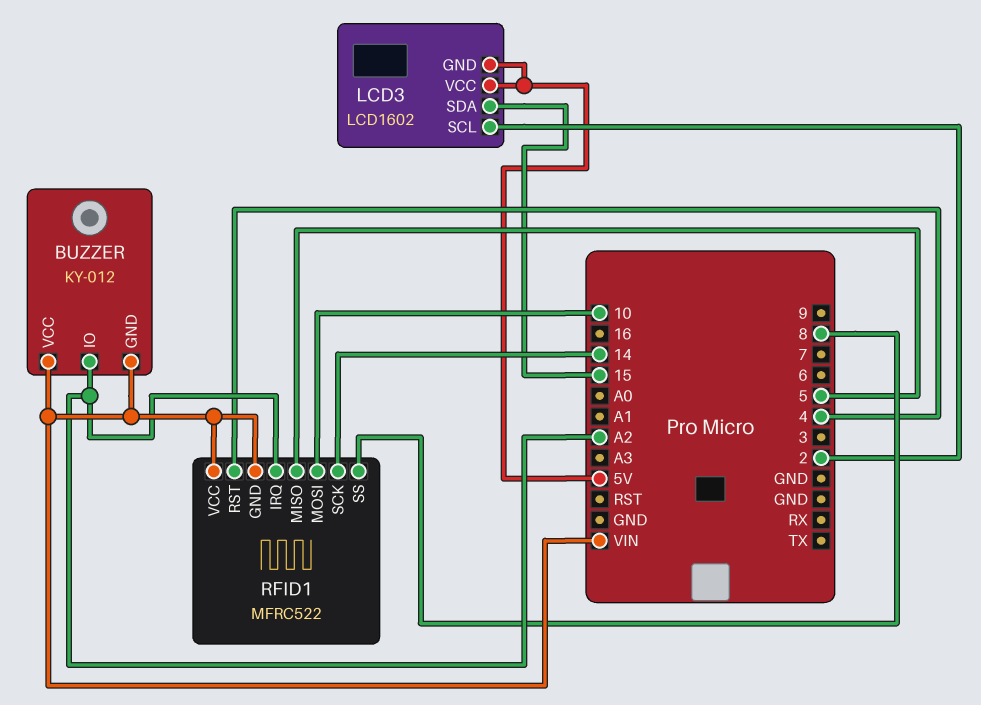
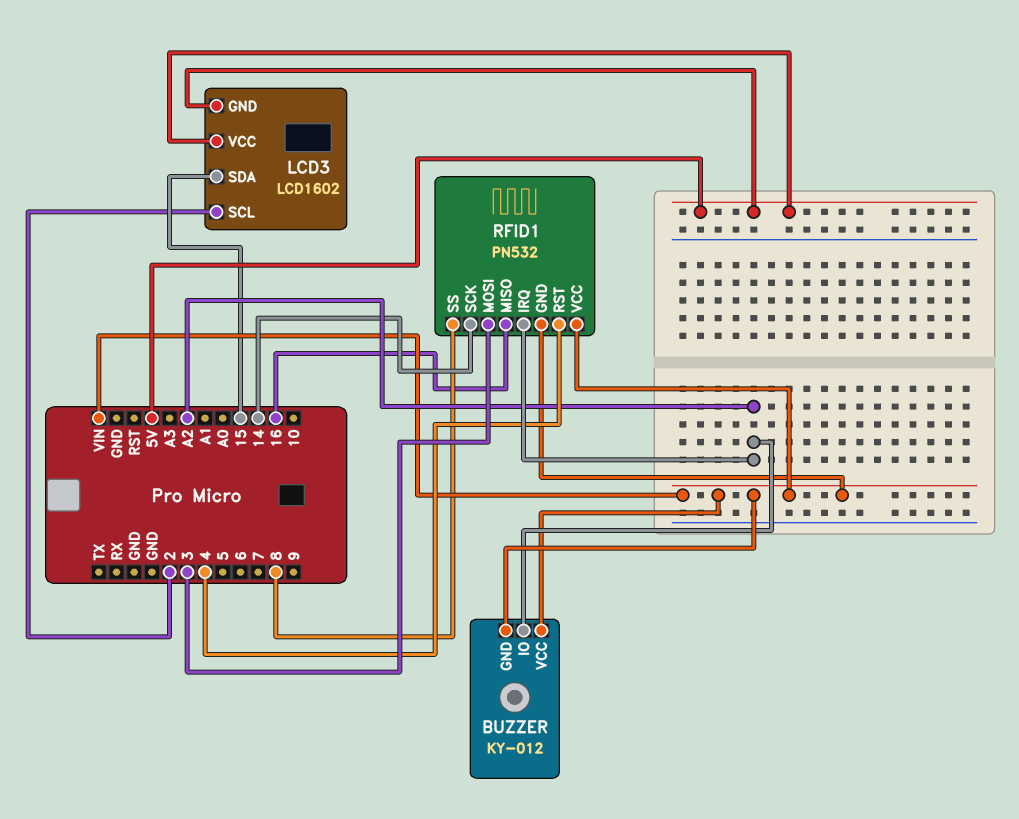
RFID1: MFRC522 -> PN532
RFID1 pin MISO: 5 -> 16
RFID1 pin MOSI: 10 -> 3

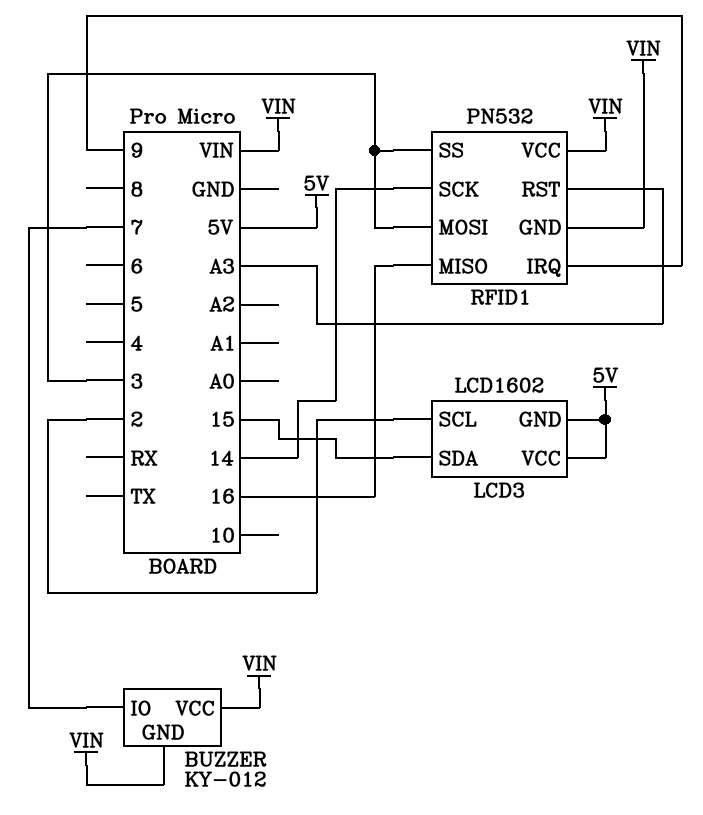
BUZZER pin IO: A2 -> 7
RFID1 pin IRQ: A2 -> 9
RFID1 pin RST: 4 -> A3
RFID1 pin SS: 8 -> 3

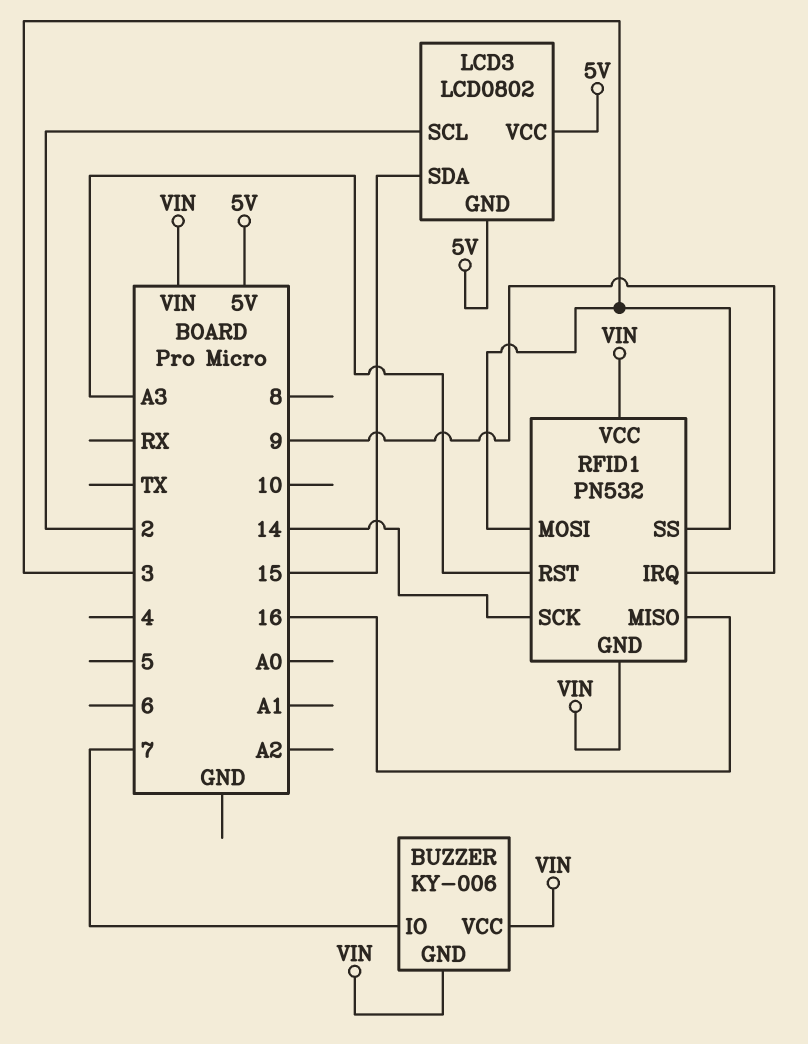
BUZZER: KY-012 -> KY-006
LCD3: LCD1602 -> LCD0802

